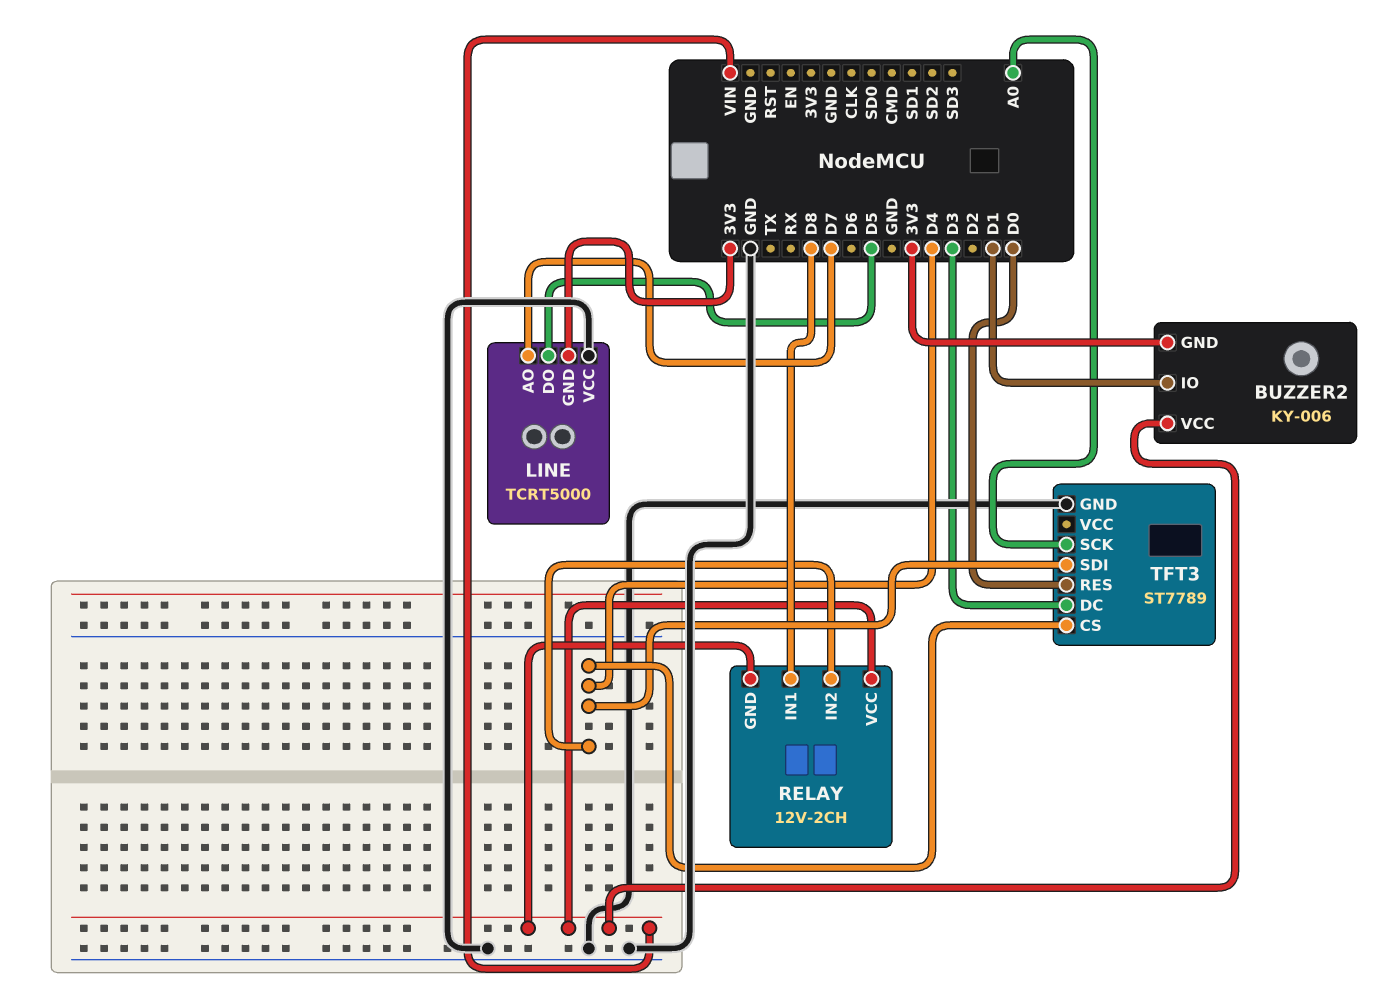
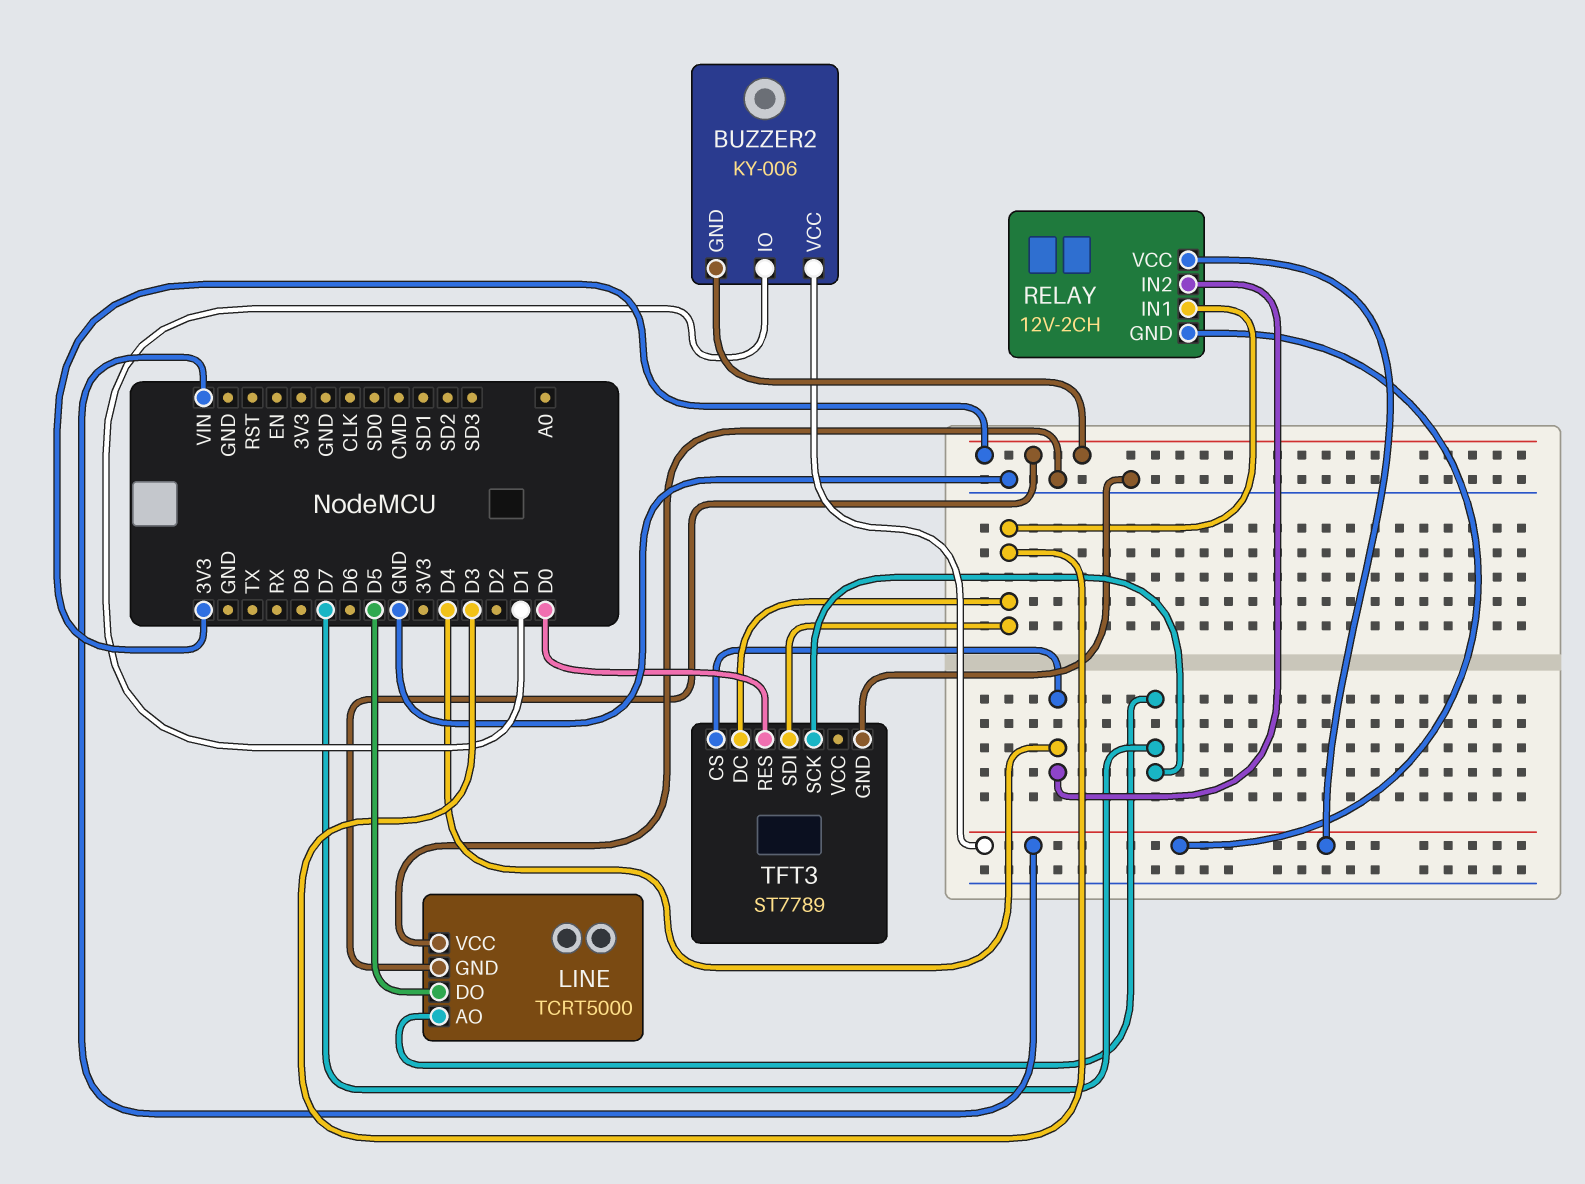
RELAY pin IN1: D8 -> D3
TFT3 pin SCK: A0 -> D7
TFT3 pin SDI: D4 -> D3

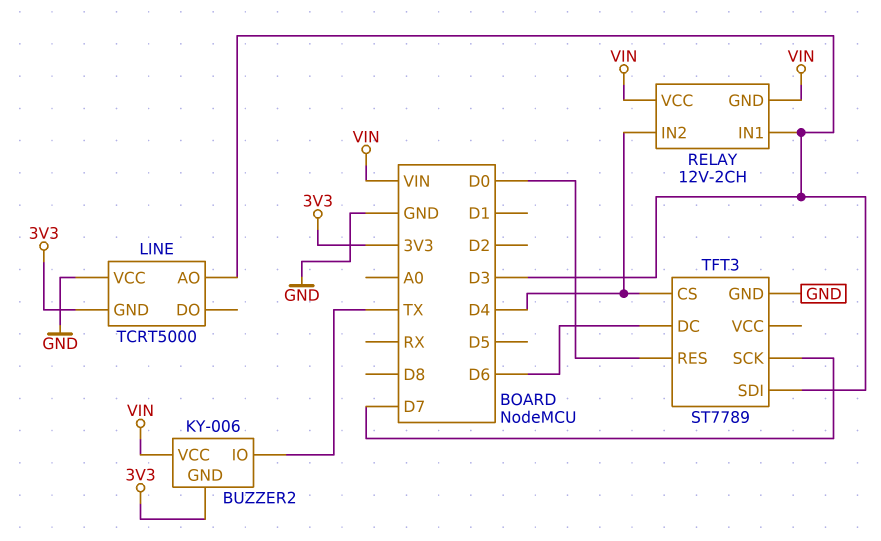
BUZZER2 pin IO: D1 -> TX
LINE pin AO: D7 -> D3
LINE pin DO: D5 -> none
TFT3 pin DC: D3 -> D6

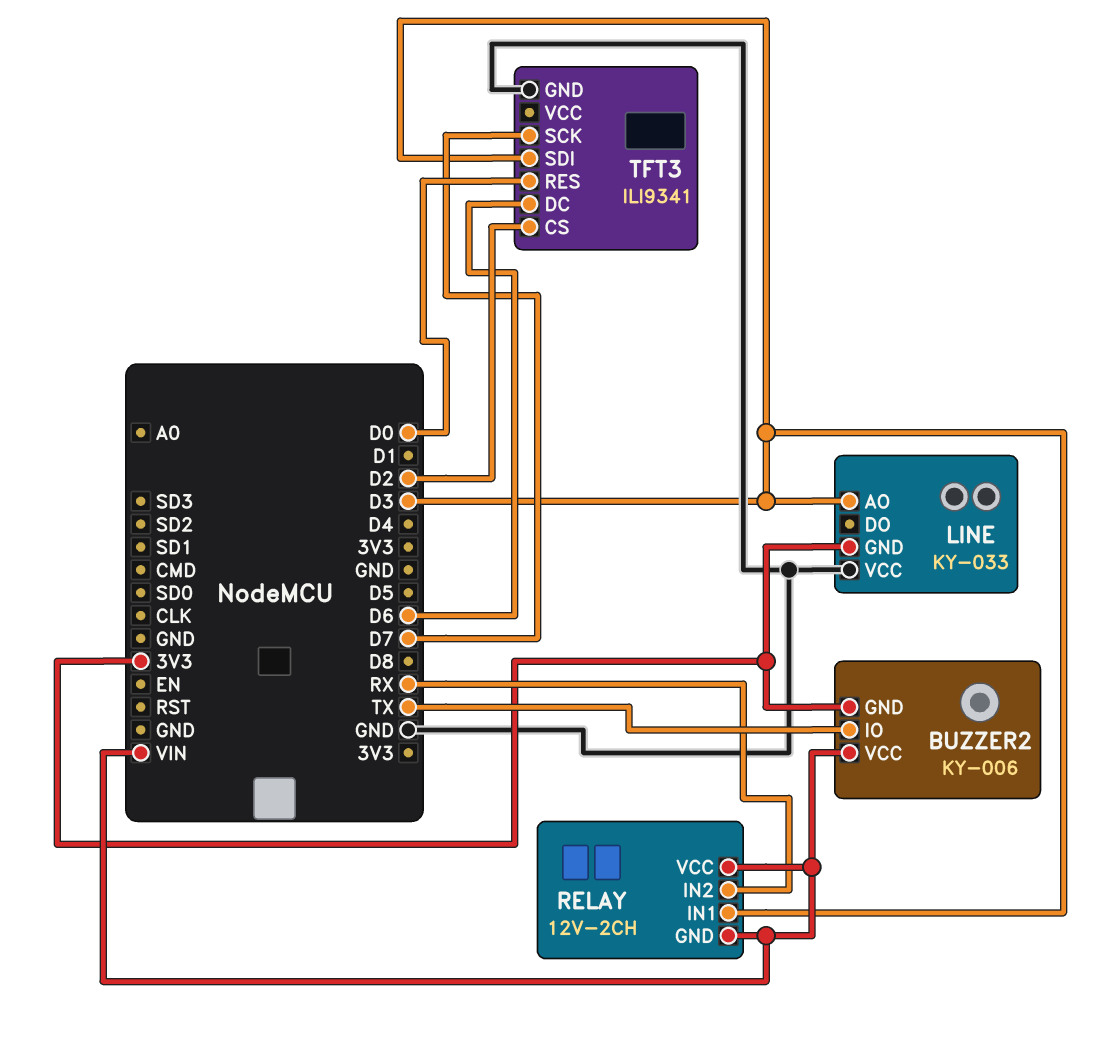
LINE: TCRT5000 -> KY-033
RELAY pin IN2: D4 -> RX
TFT3: ST7789 -> ILI9341
TFT3 pin CS: D4 -> D2

